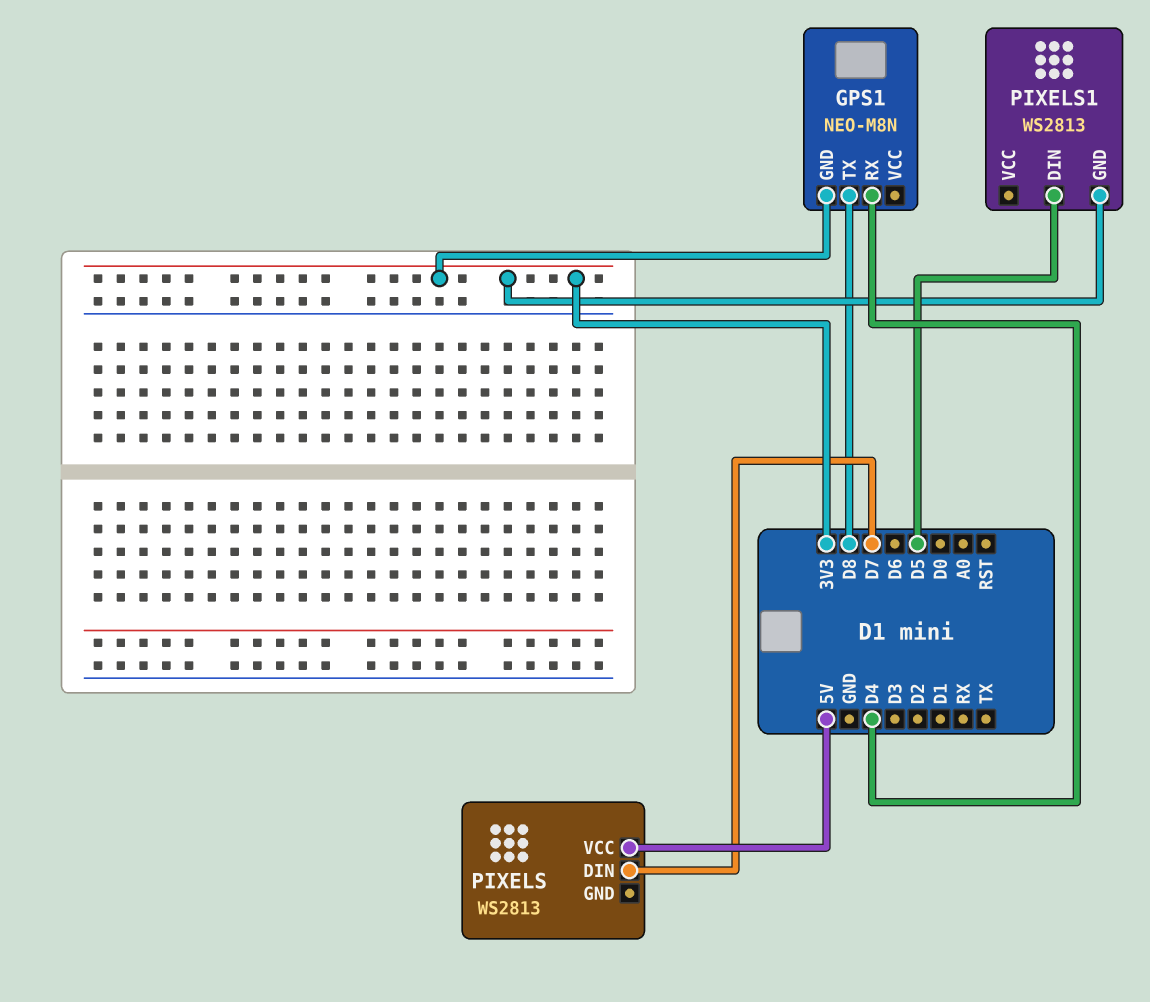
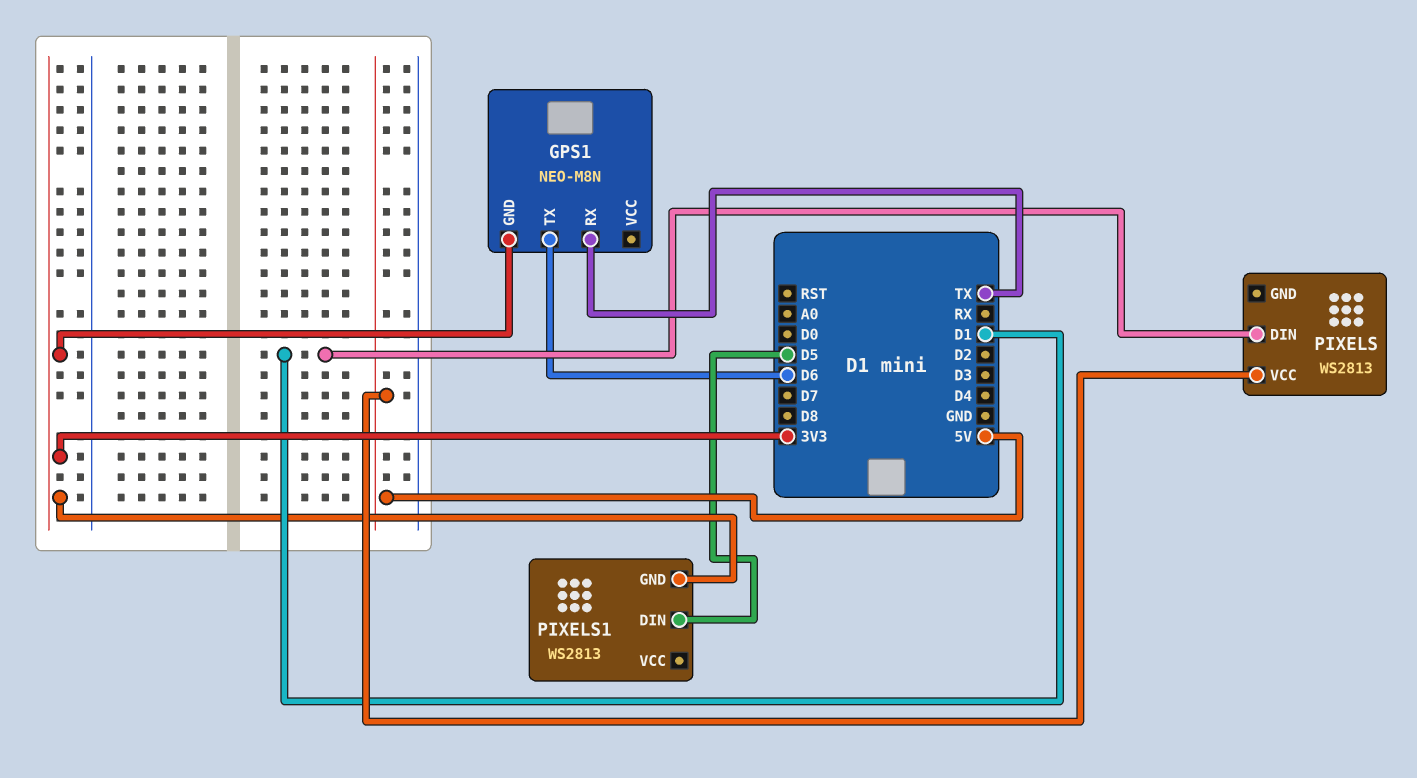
GPS1 pin RX: D4 -> TX
GPS1 pin TX: D8 -> D6
PIXELS pin DIN: D7 -> D1

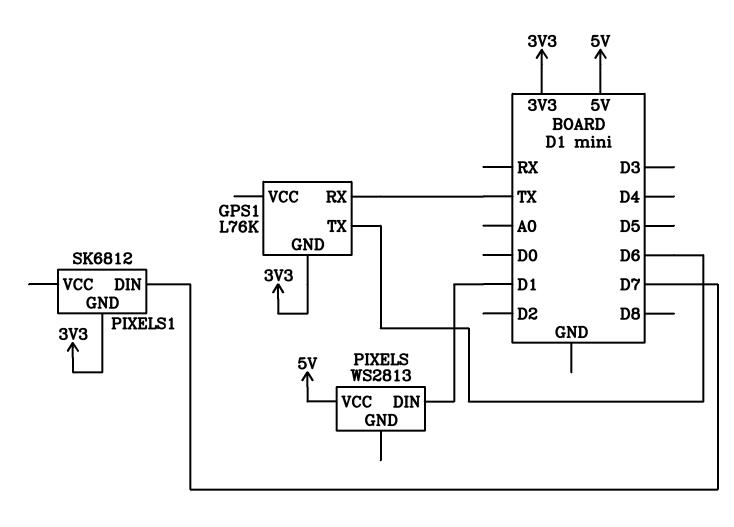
GPS1: NEO-M8N -> L76K
PIXELS1: WS2813 -> SK6812
PIXELS1 pin DIN: D5 -> D7

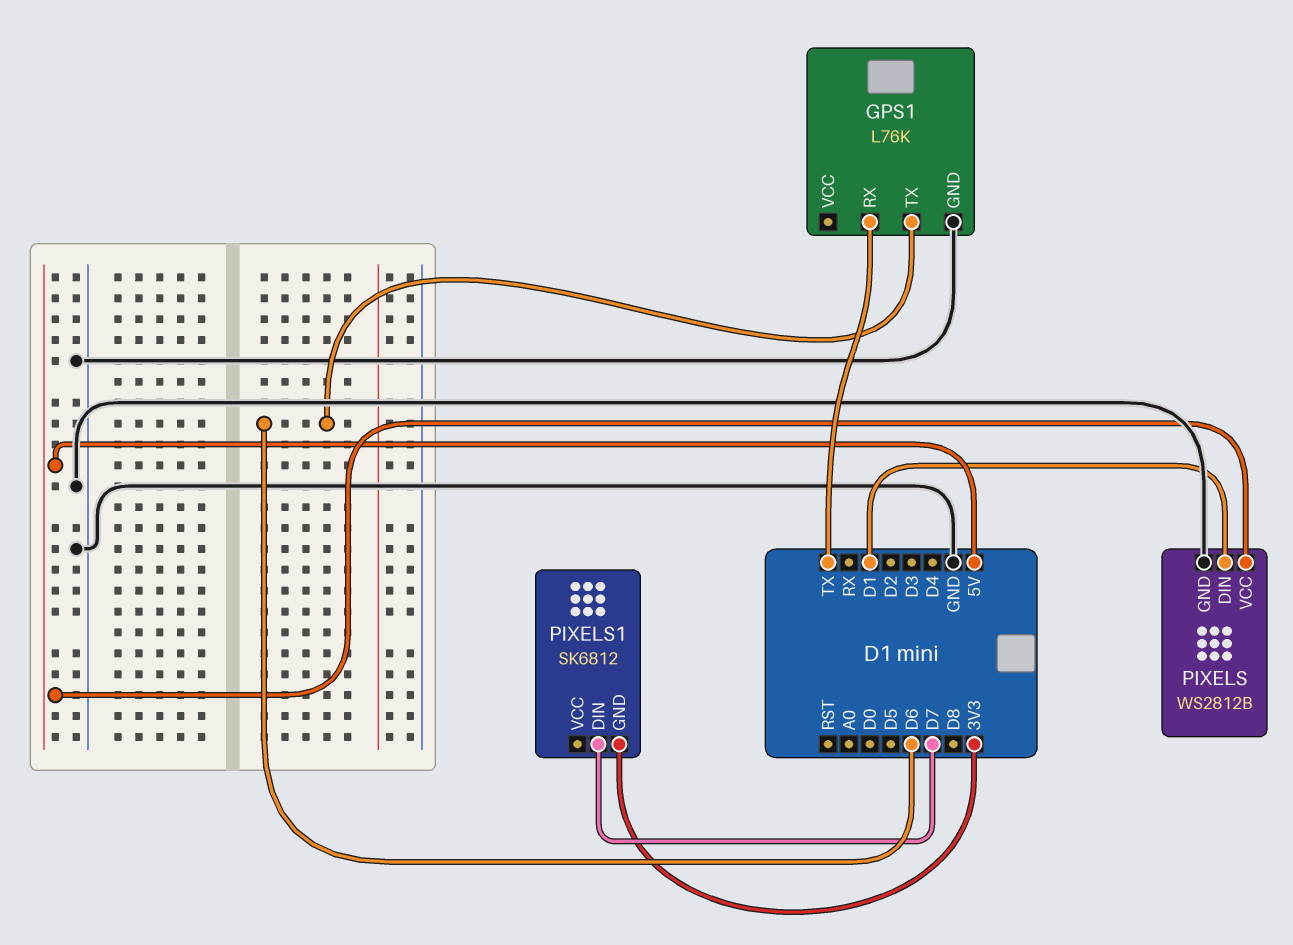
GPS1 pin GND: 3V3 -> GND
PIXELS: WS2813 -> WS2812B
PIXELS pin GND: none -> GND

